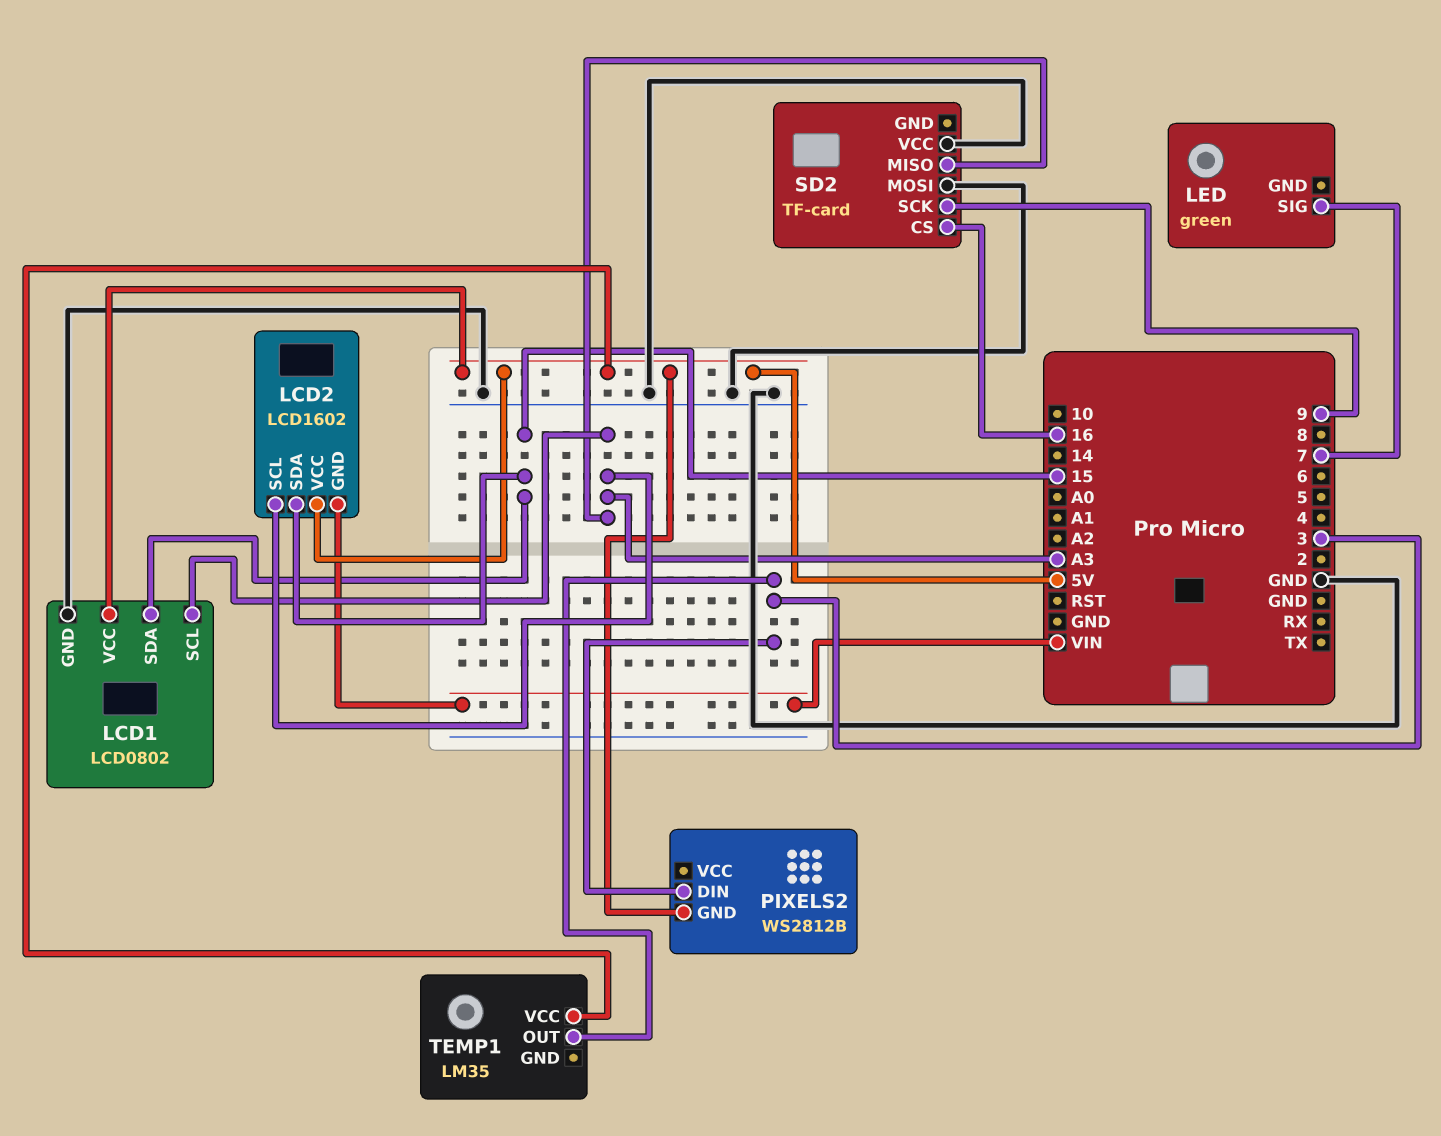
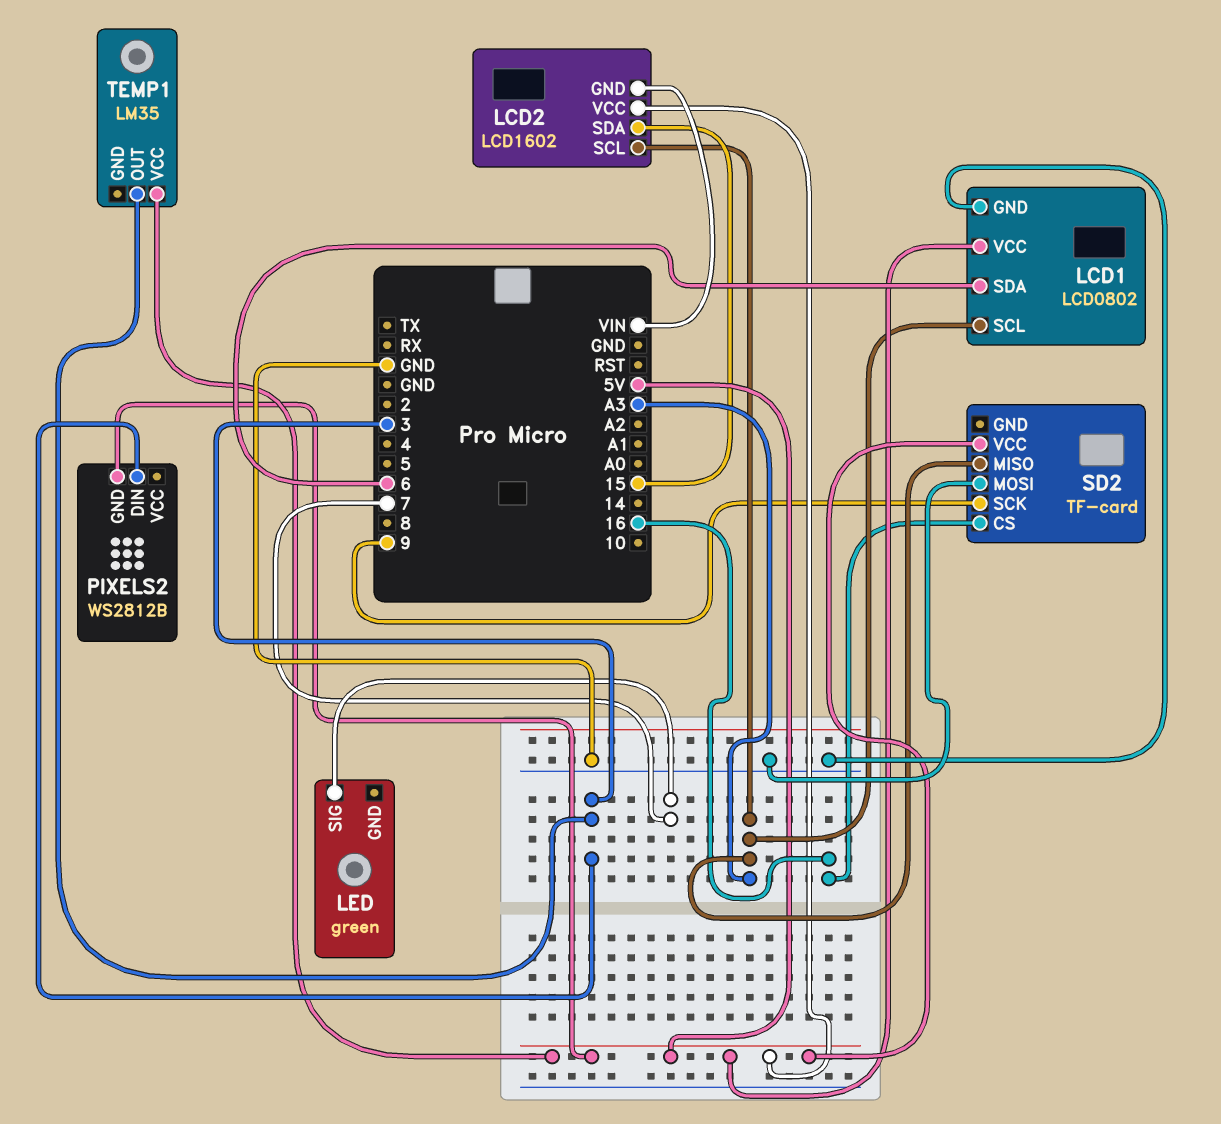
LCD1 pin SDA: 15 -> 6
SD2 pin VCC: GND -> 5V

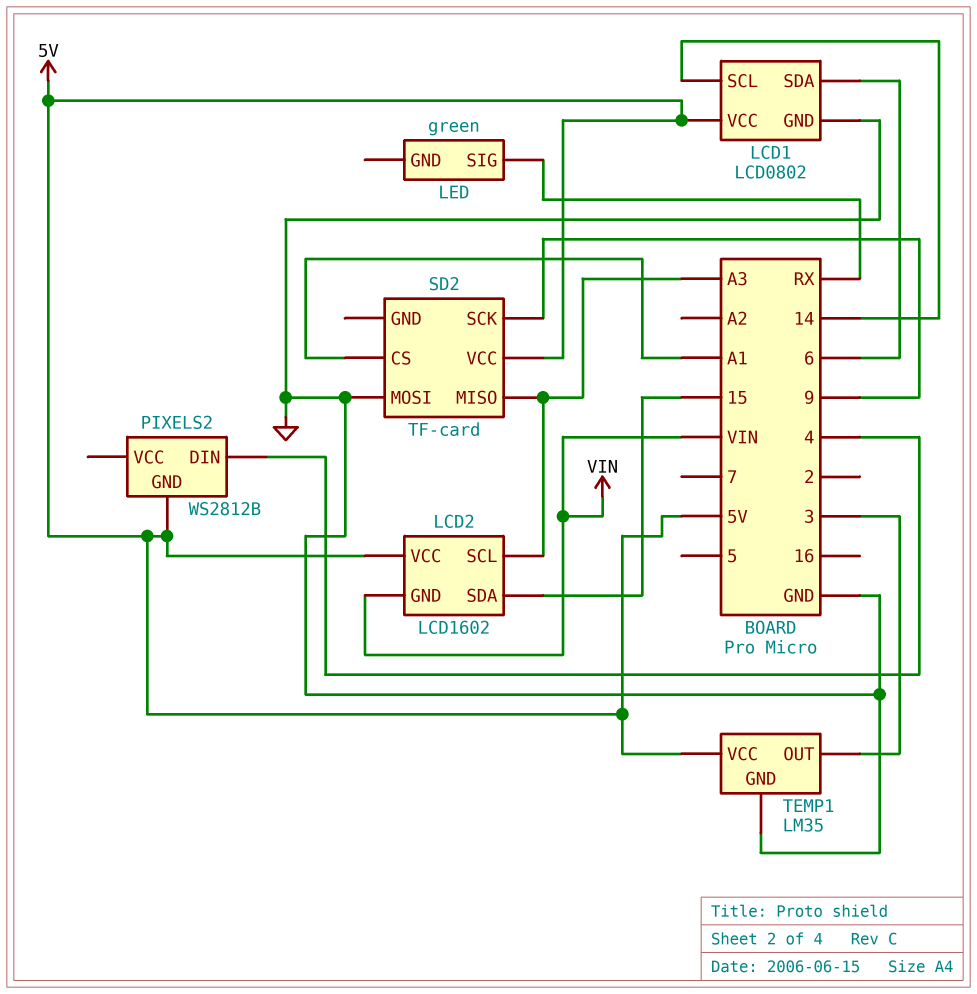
LCD1 pin SCL: A3 -> 14
LED pin SIG: 7 -> RX
PIXELS2 pin DIN: 3 -> 4
SD2 pin CS: 16 -> A1
TEMP1 pin GND: none -> GND

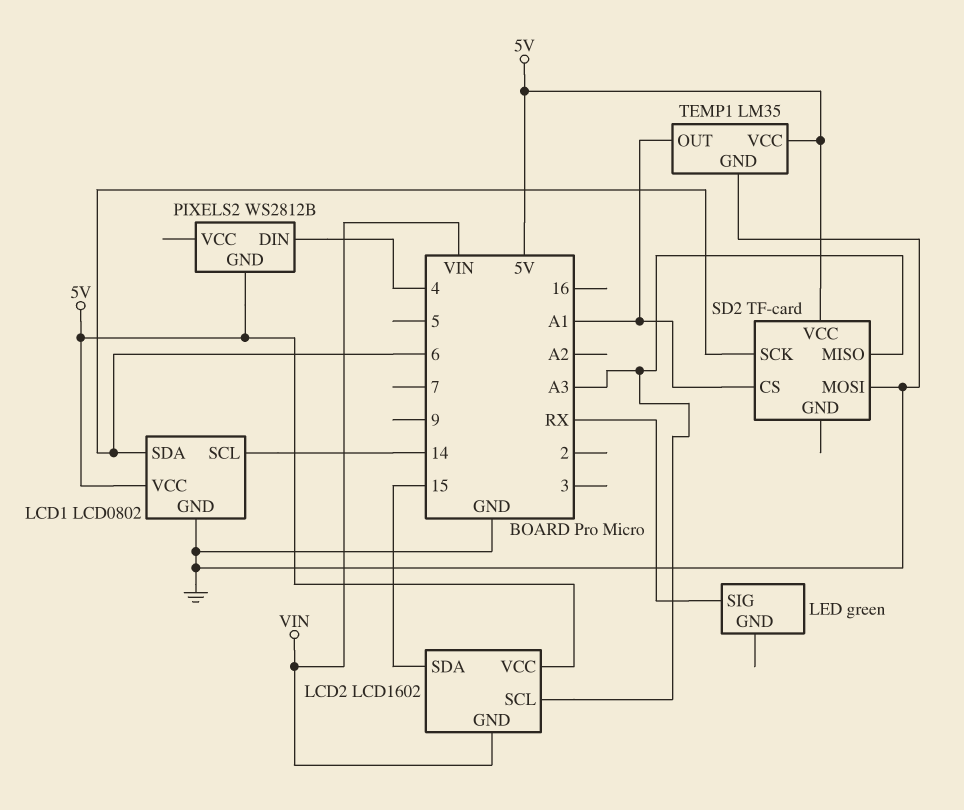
SD2 pin SCK: 9 -> 6
TEMP1 pin OUT: 3 -> A1

